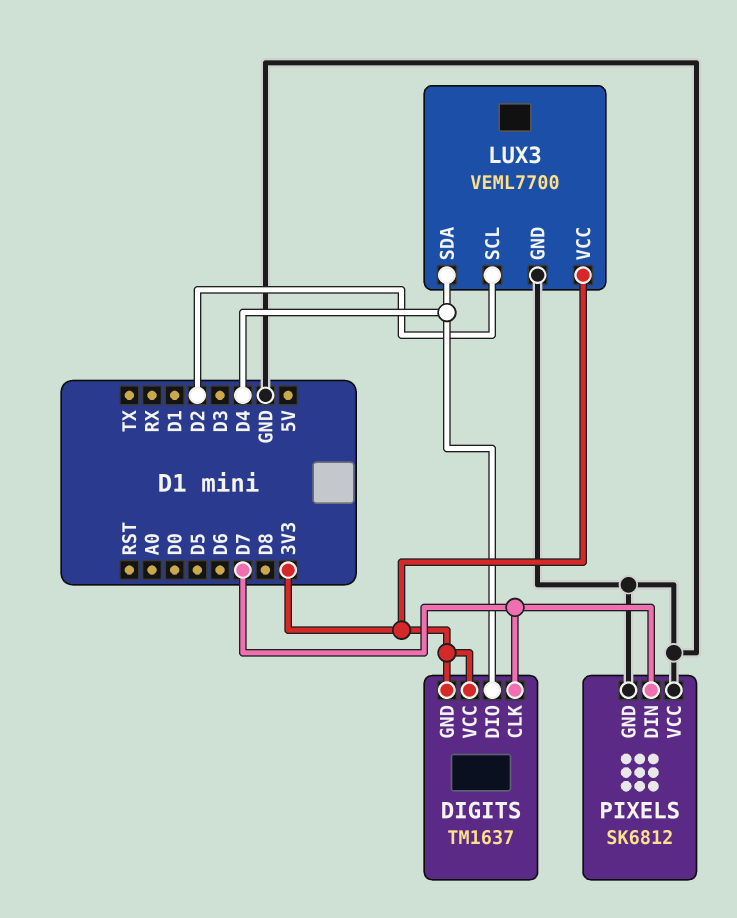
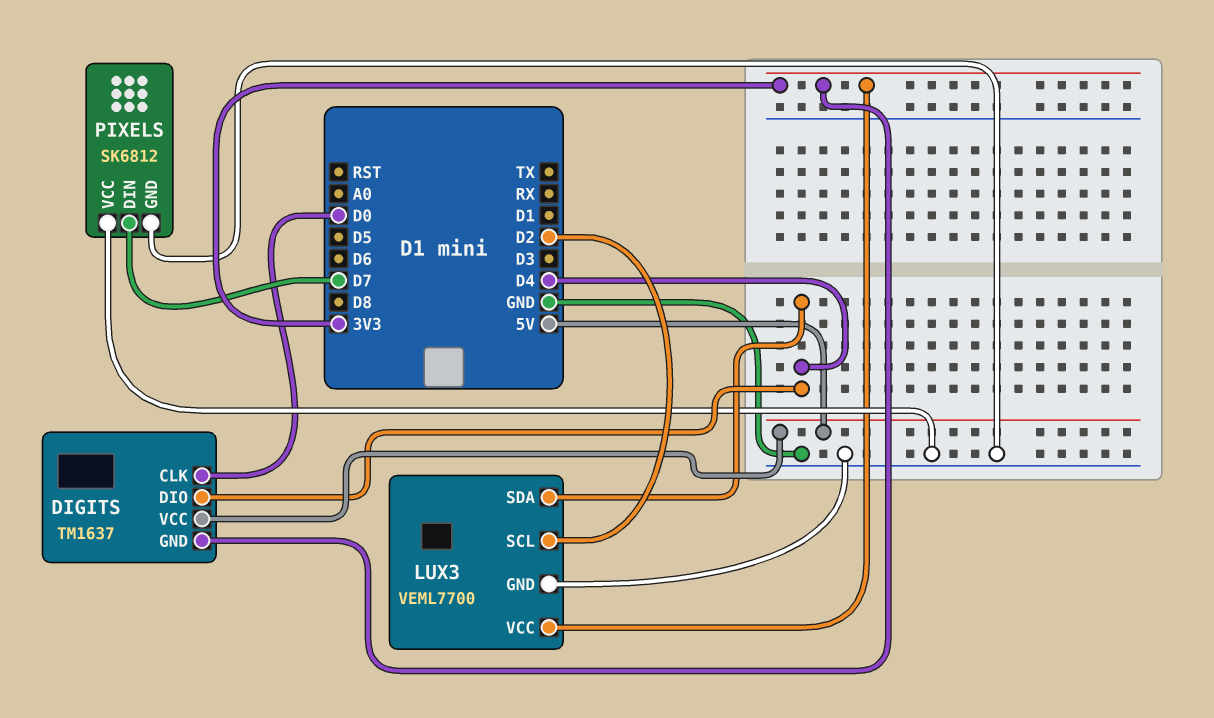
DIGITS pin CLK: D7 -> D0
DIGITS pin VCC: 3V3 -> 5V

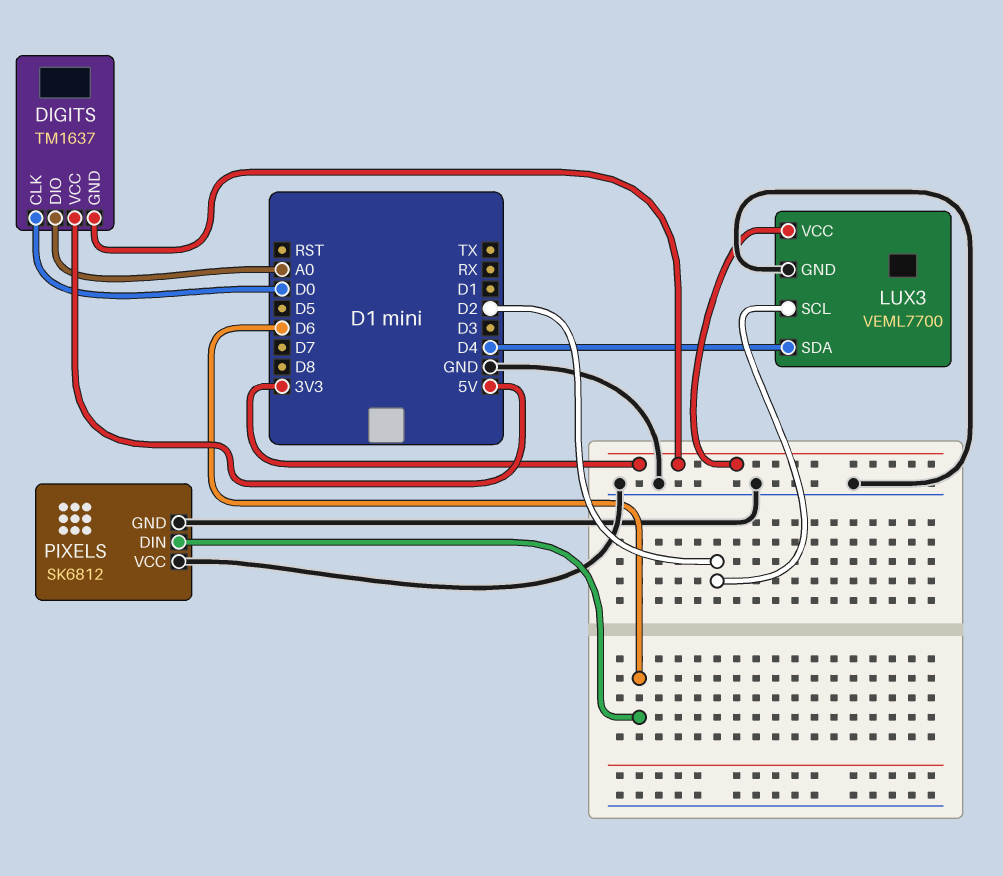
DIGITS pin DIO: D4 -> A0
PIXELS pin DIN: D7 -> D6

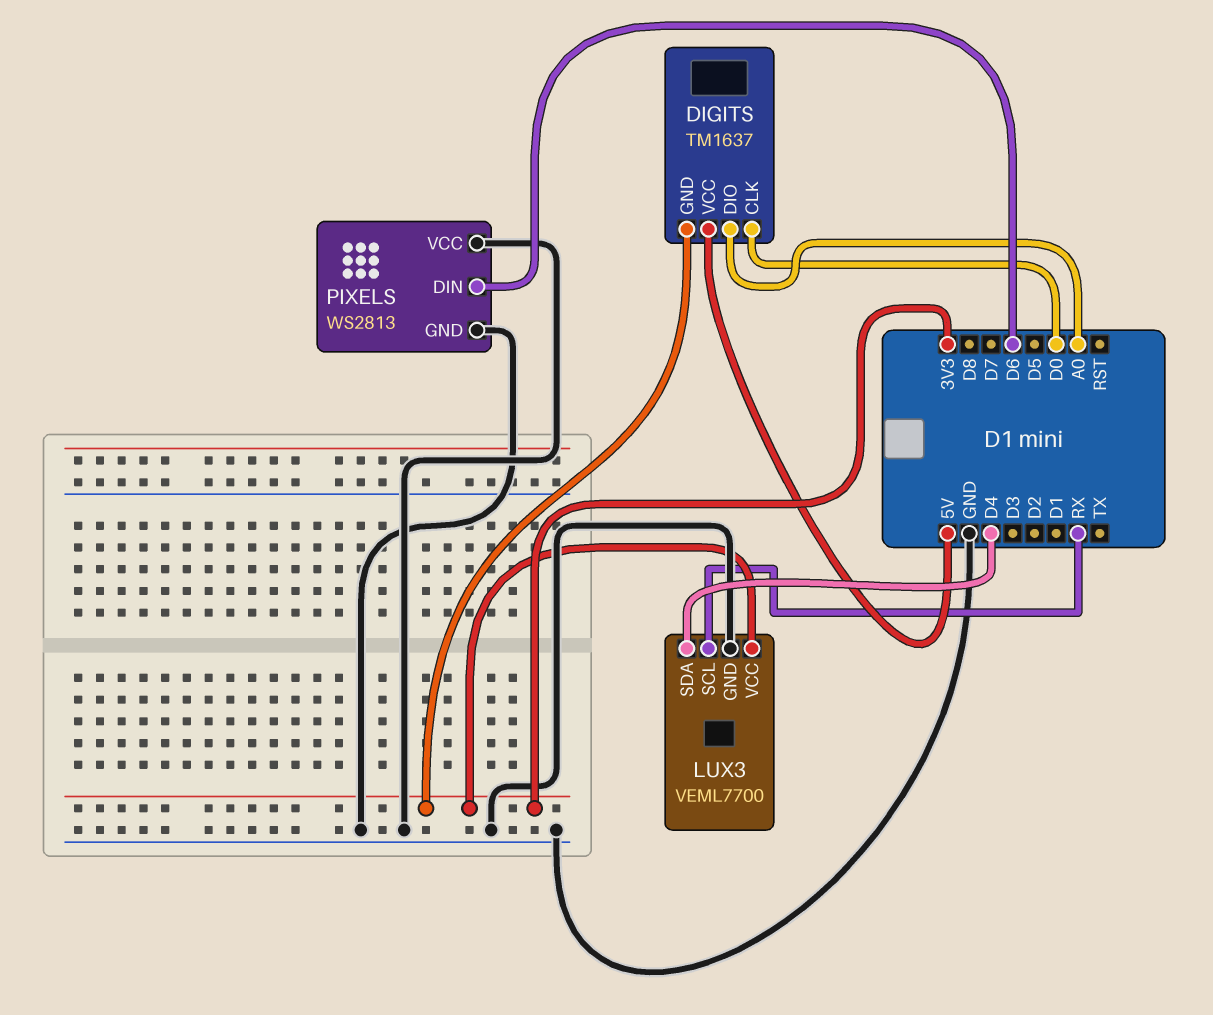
LUX3 pin SCL: D2 -> RX
PIXELS: SK6812 -> WS2813

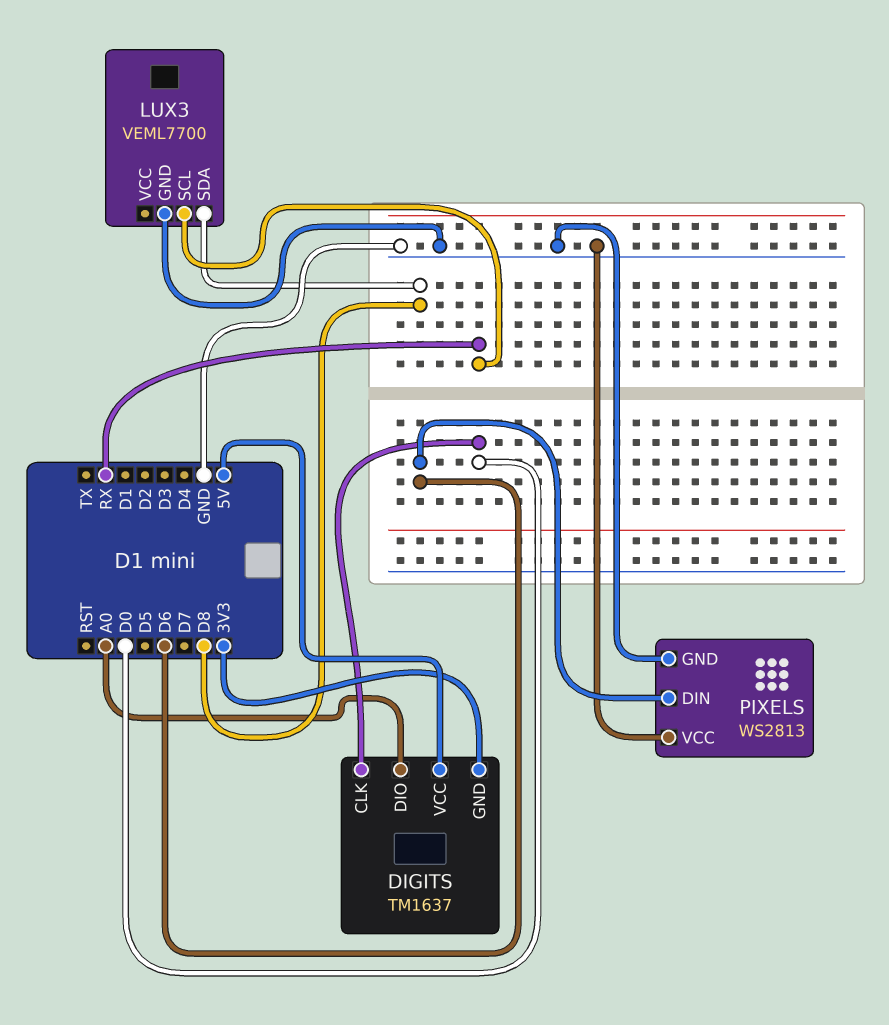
LUX3 pin SDA: D4 -> D8
LUX3 pin VCC: 3V3 -> none

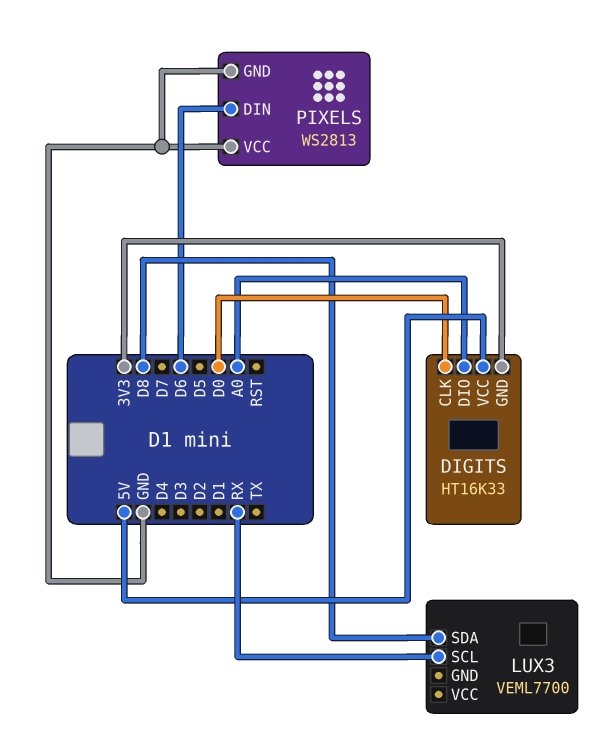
DIGITS: TM1637 -> HT16K33
LUX3 pin GND: GND -> none

